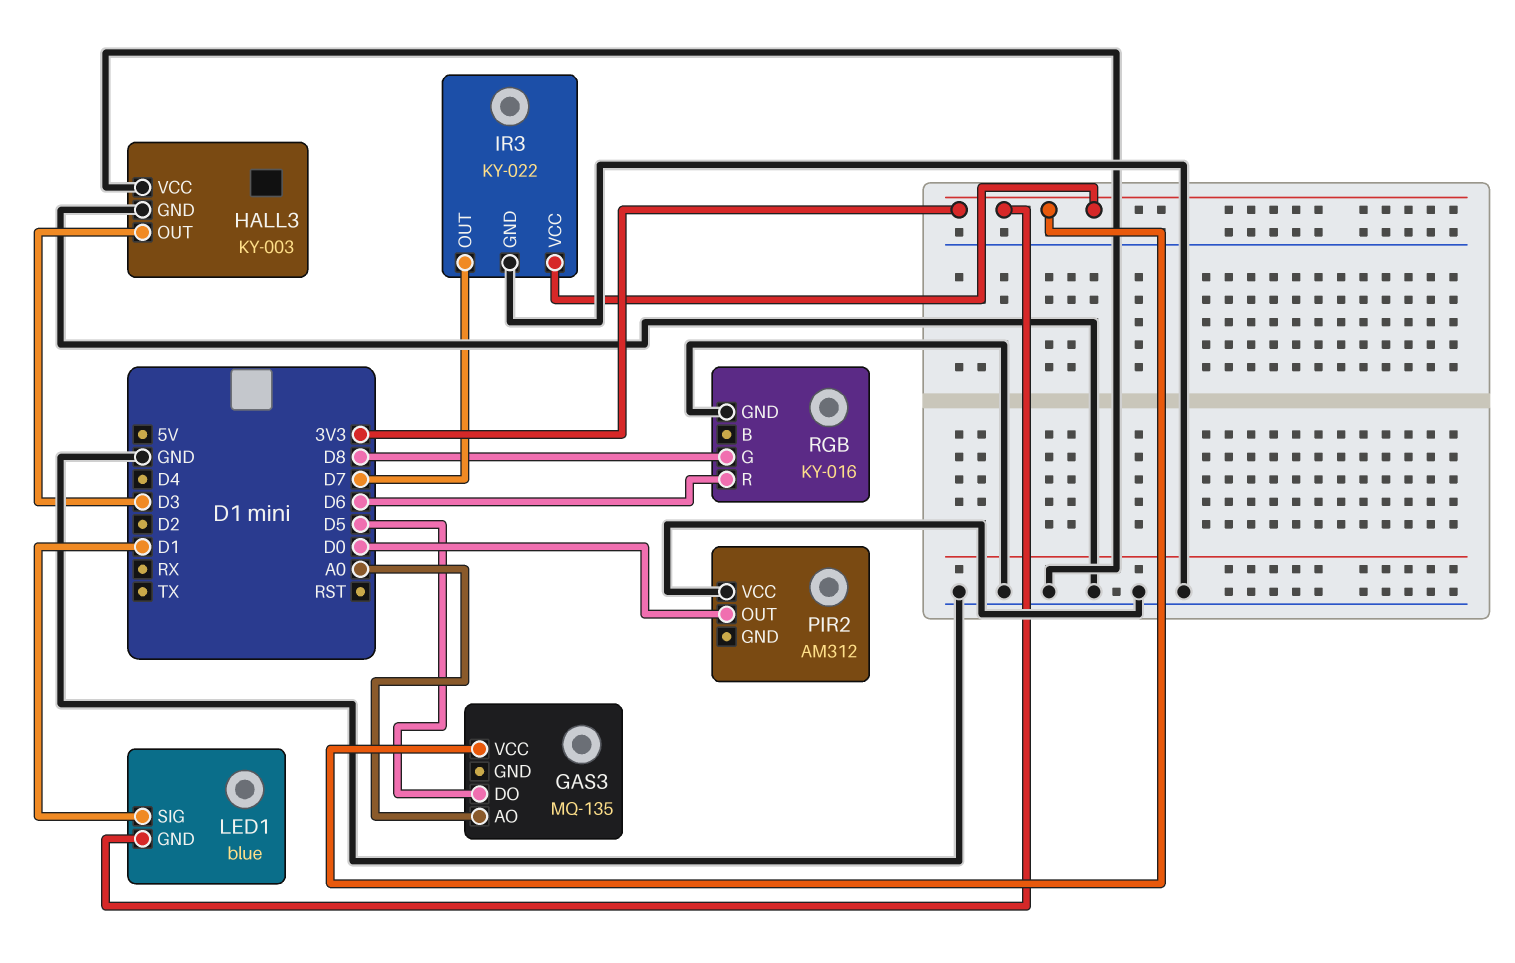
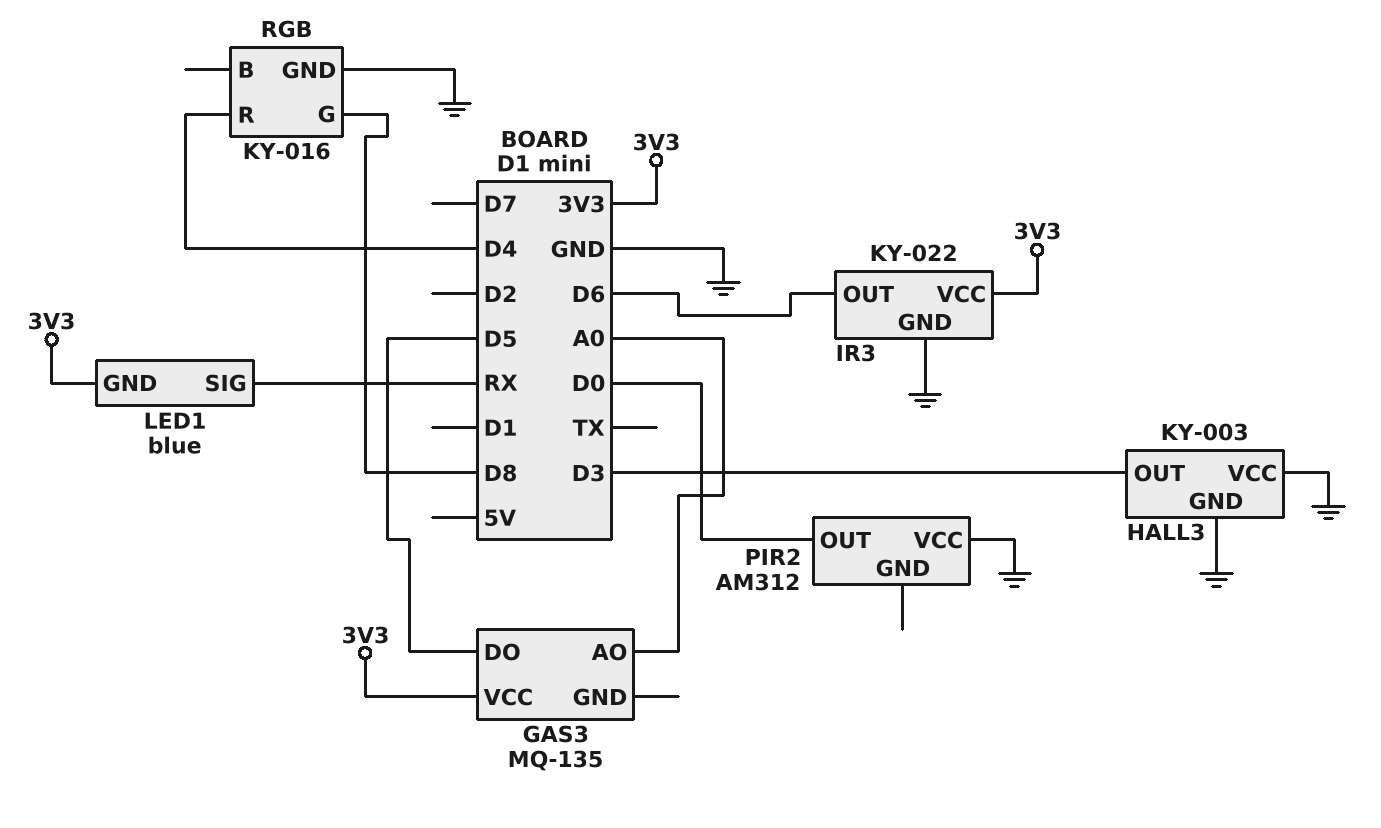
IR3 pin OUT: D7 -> D6
LED1 pin SIG: D1 -> RX
RGB pin R: D6 -> D4

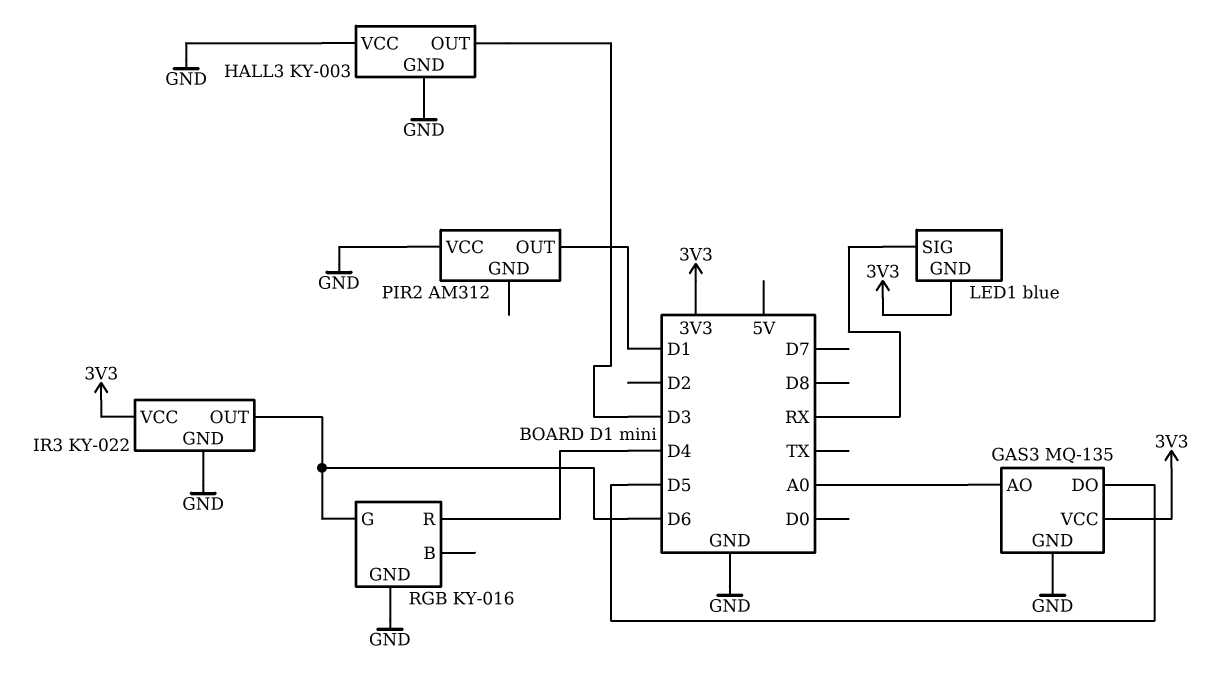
GAS3 pin GND: none -> GND
PIR2 pin OUT: D0 -> D1
RGB pin G: D8 -> D6

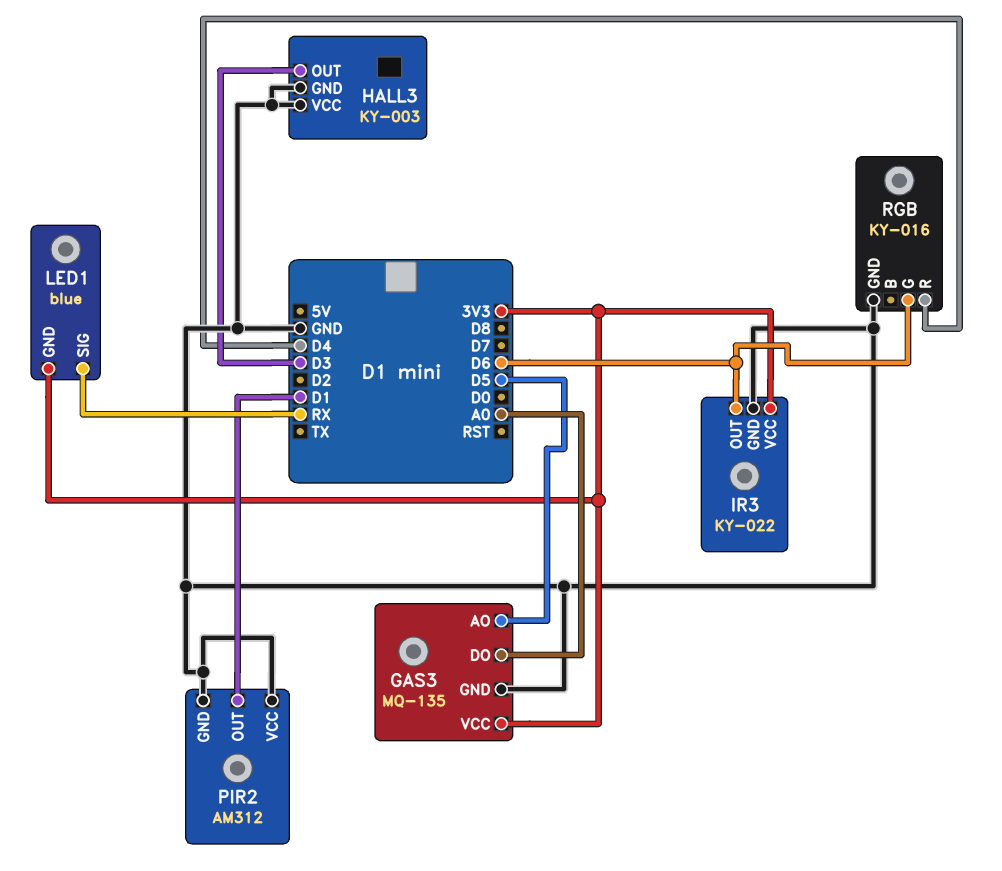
GAS3 pin AO: A0 -> D5
GAS3 pin DO: D5 -> A0
PIR2 pin GND: none -> GND

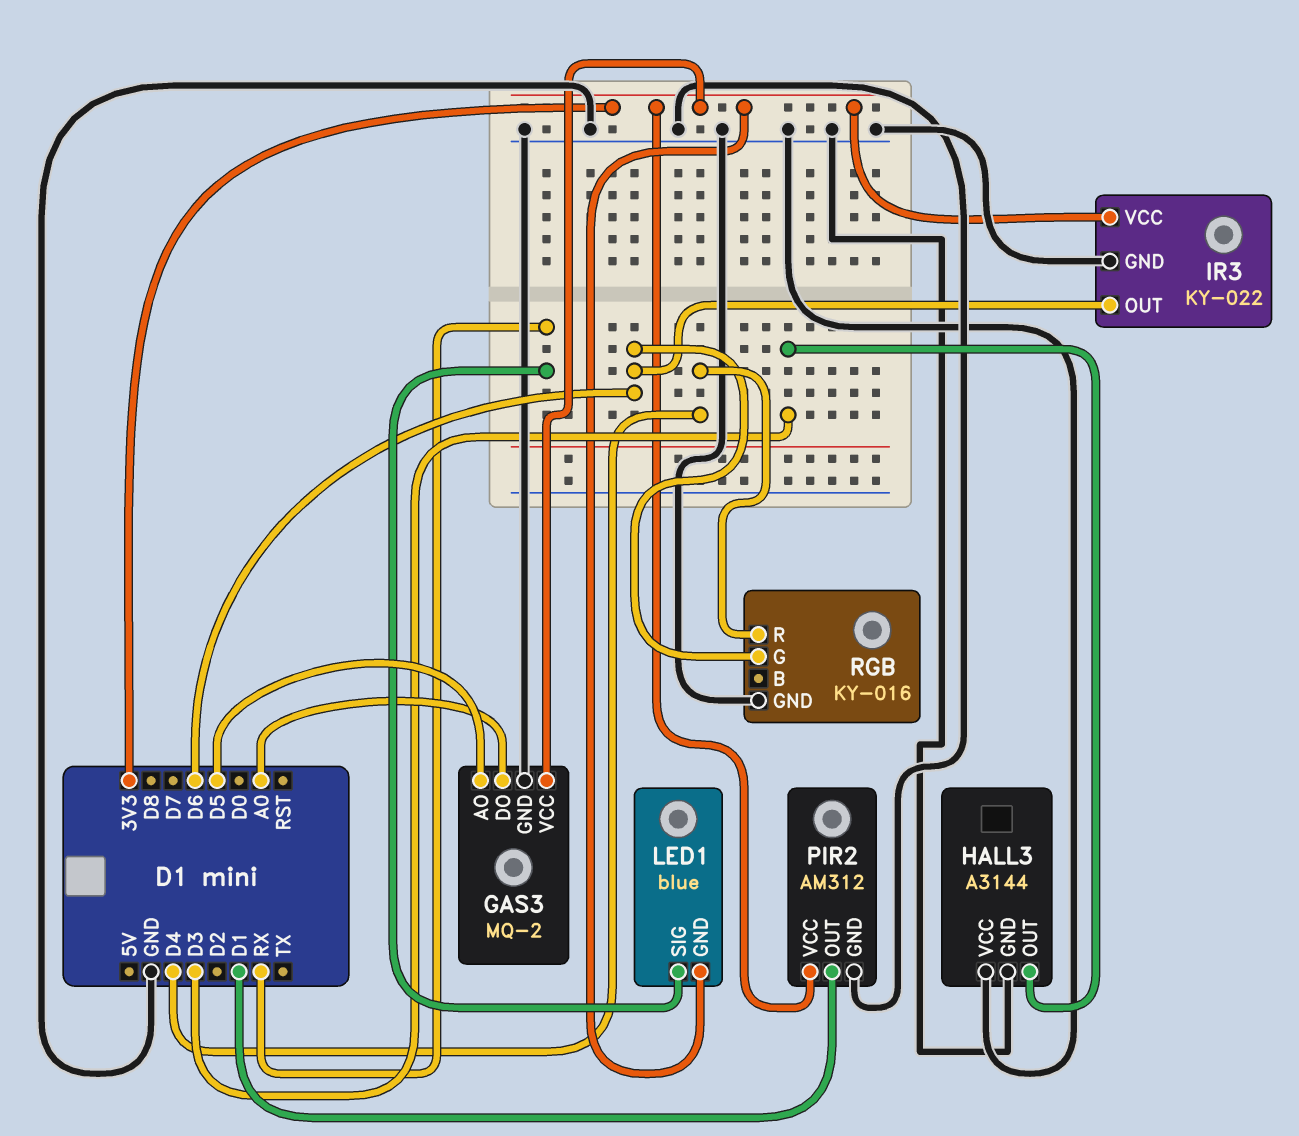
GAS3: MQ-135 -> MQ-2
HALL3: KY-003 -> A3144
PIR2 pin VCC: GND -> 3V3

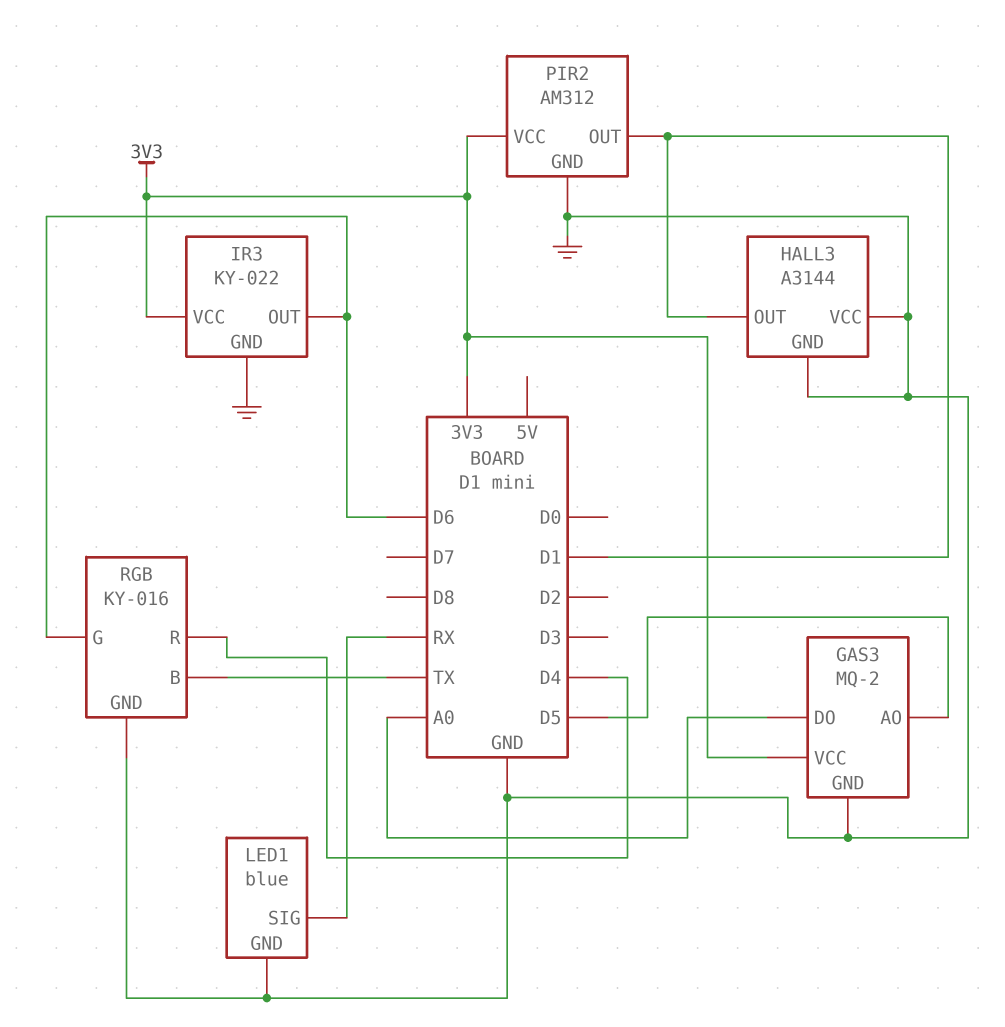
HALL3 pin OUT: D3 -> D1
LED1 pin GND: 3V3 -> GND
RGB pin B: none -> TX

